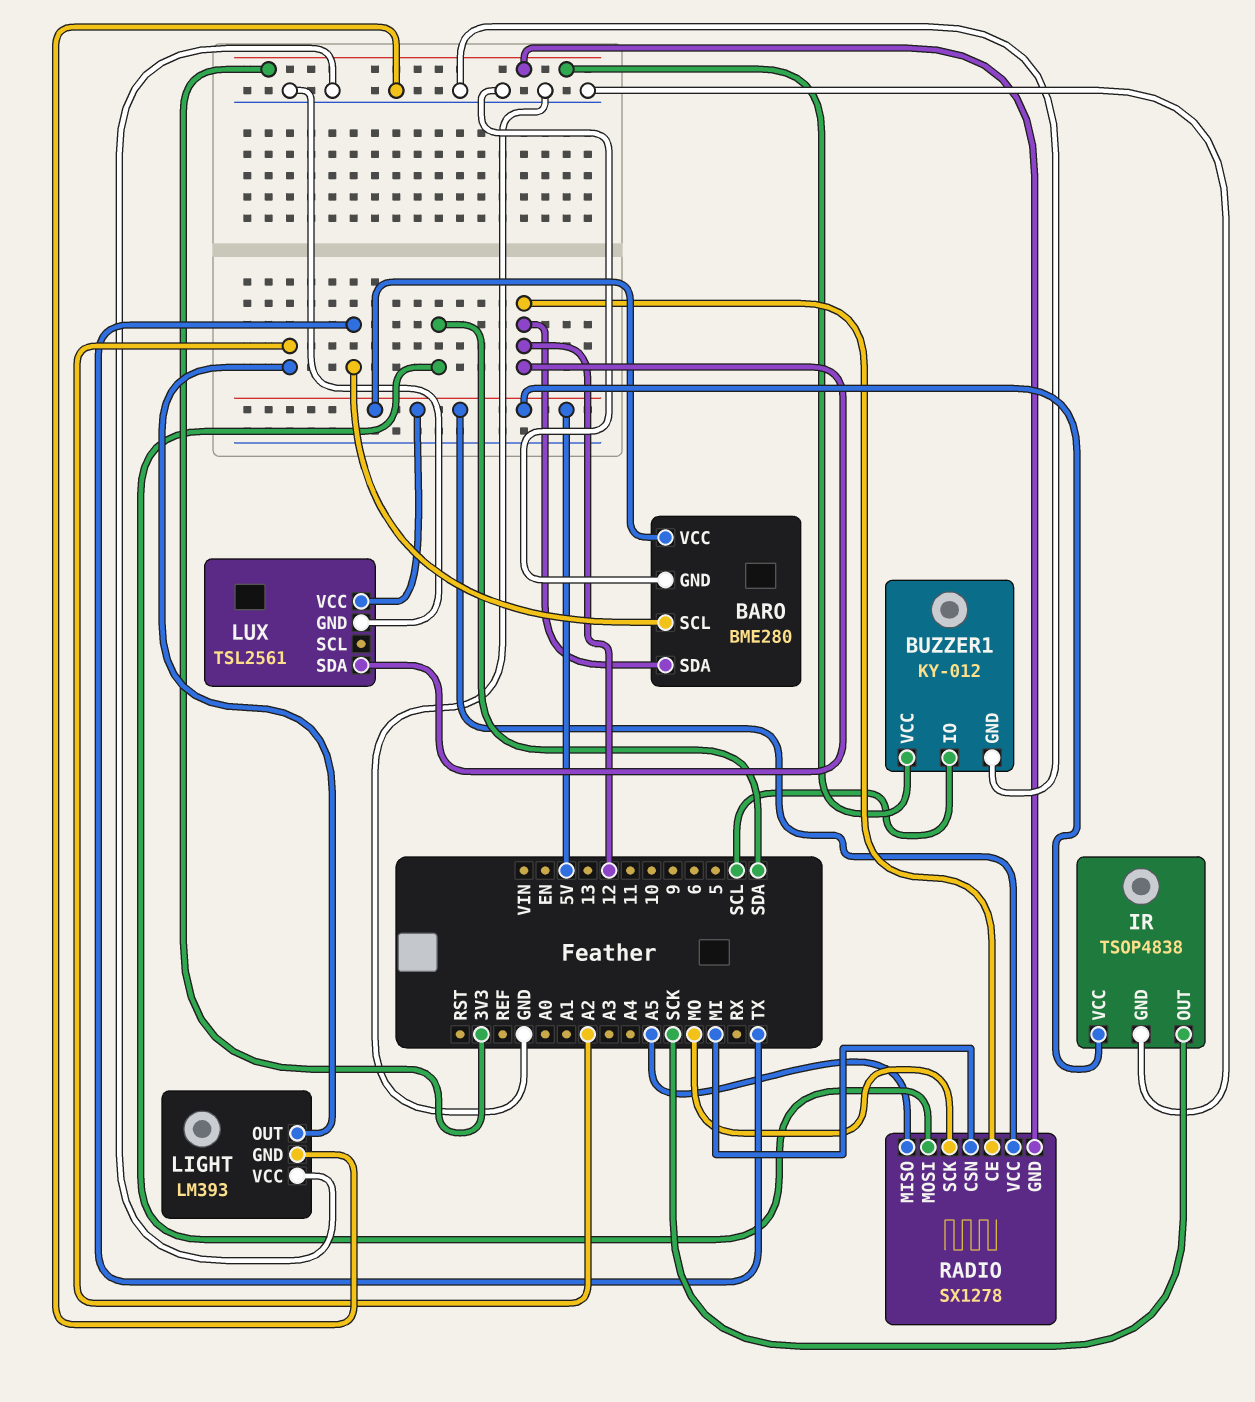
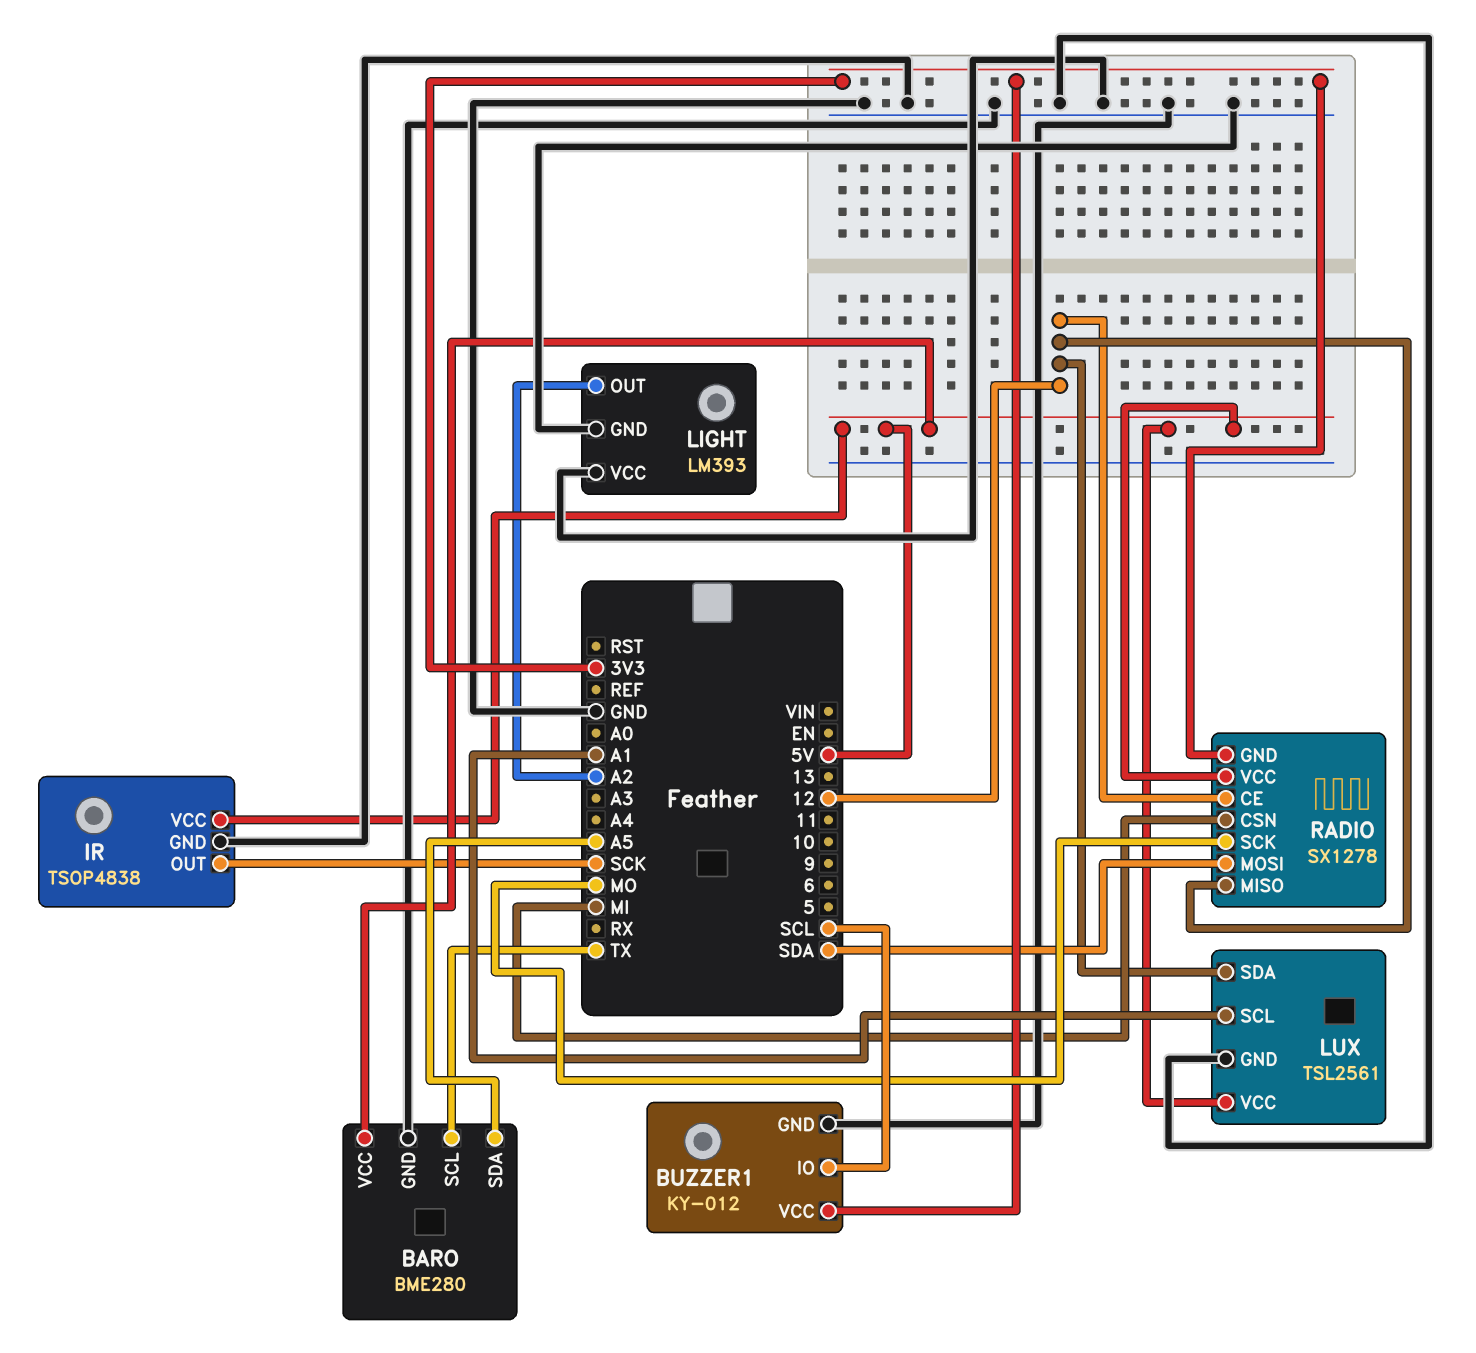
BARO pin SDA: 12 -> A5
LUX pin SCL: none -> A1
RADIO pin MISO: A5 -> 12

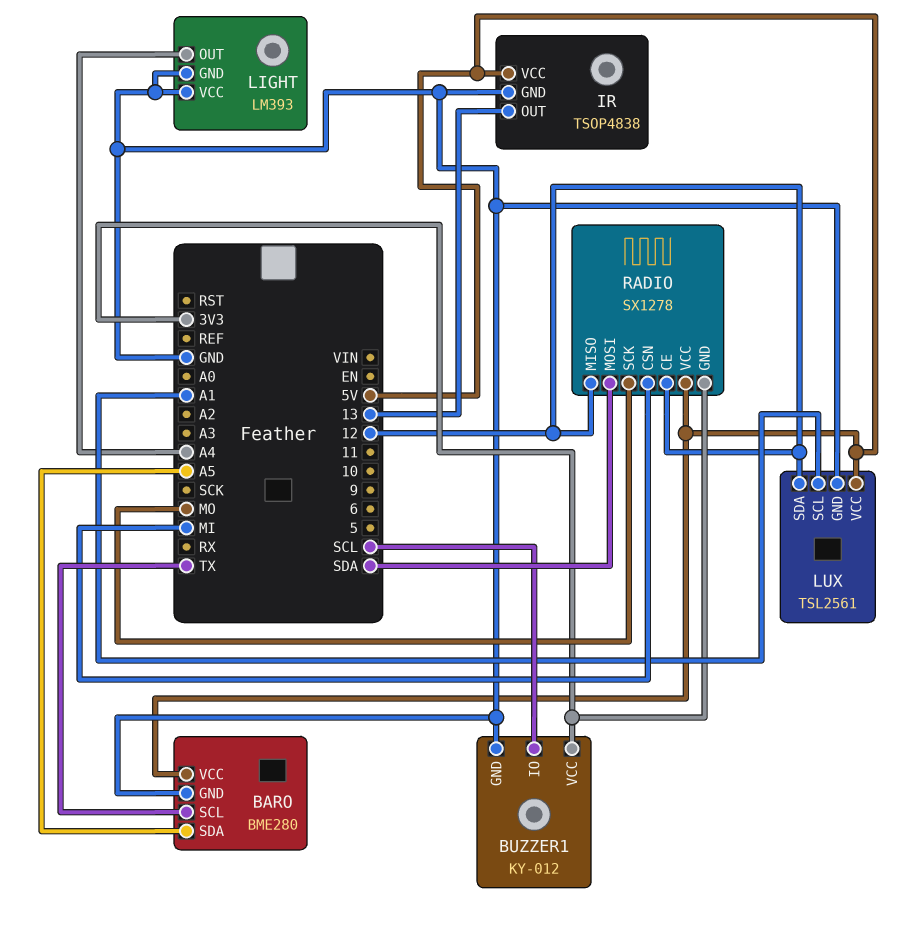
IR pin OUT: SCK -> 13
LIGHT pin OUT: A2 -> A4

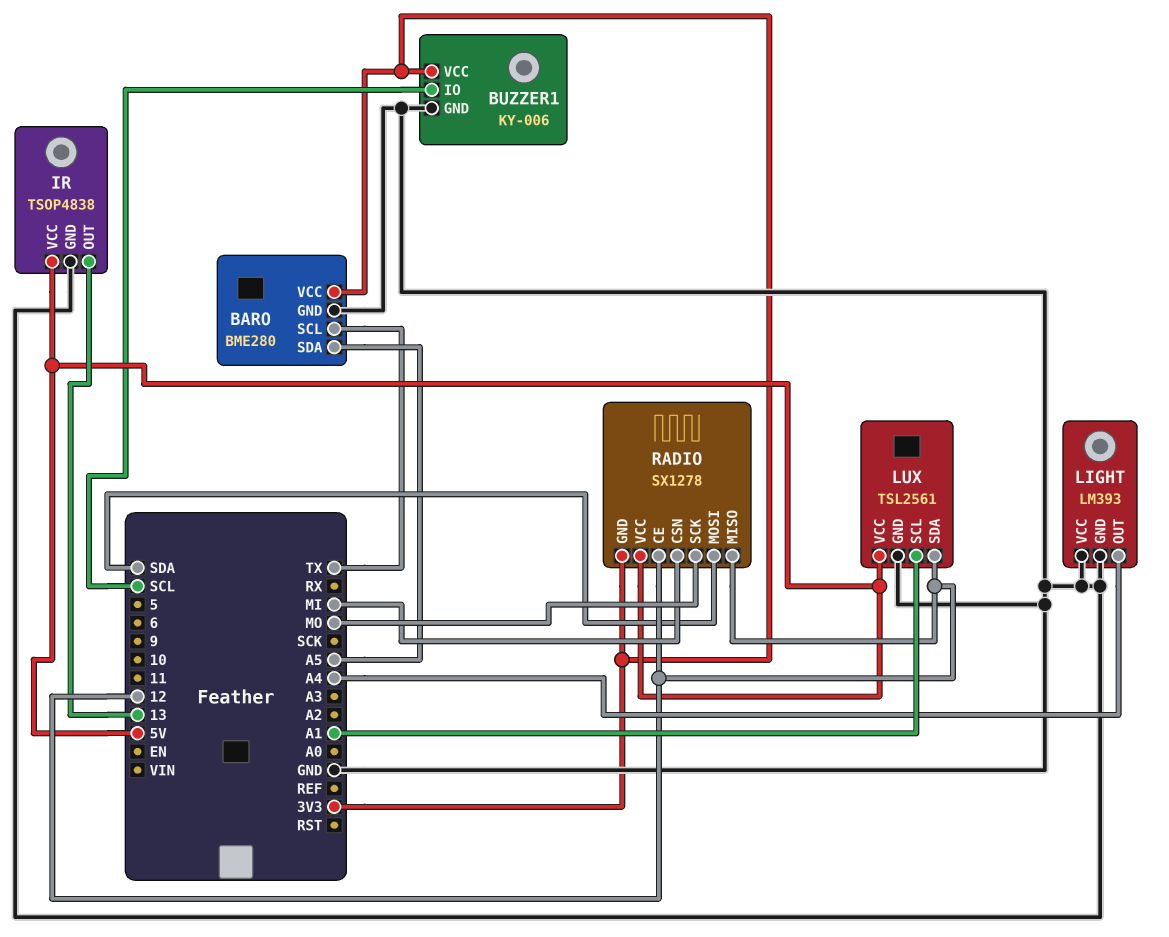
BARO pin VCC: 5V -> 3V3
BUZZER1: KY-012 -> KY-006

